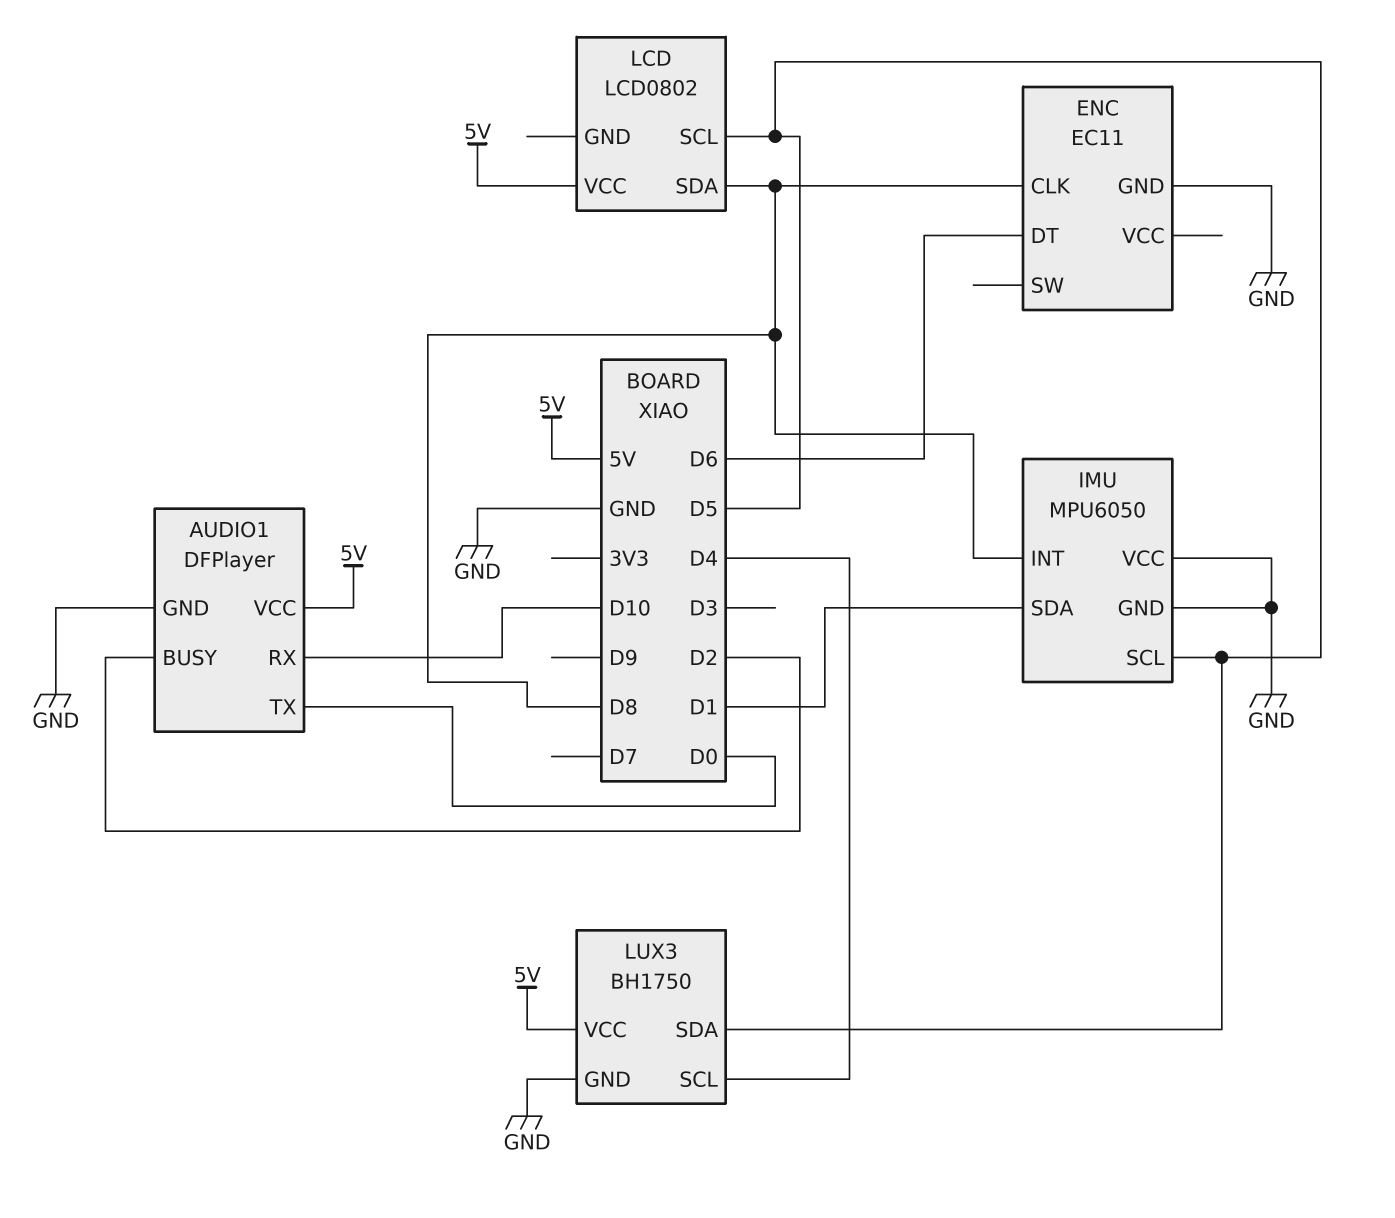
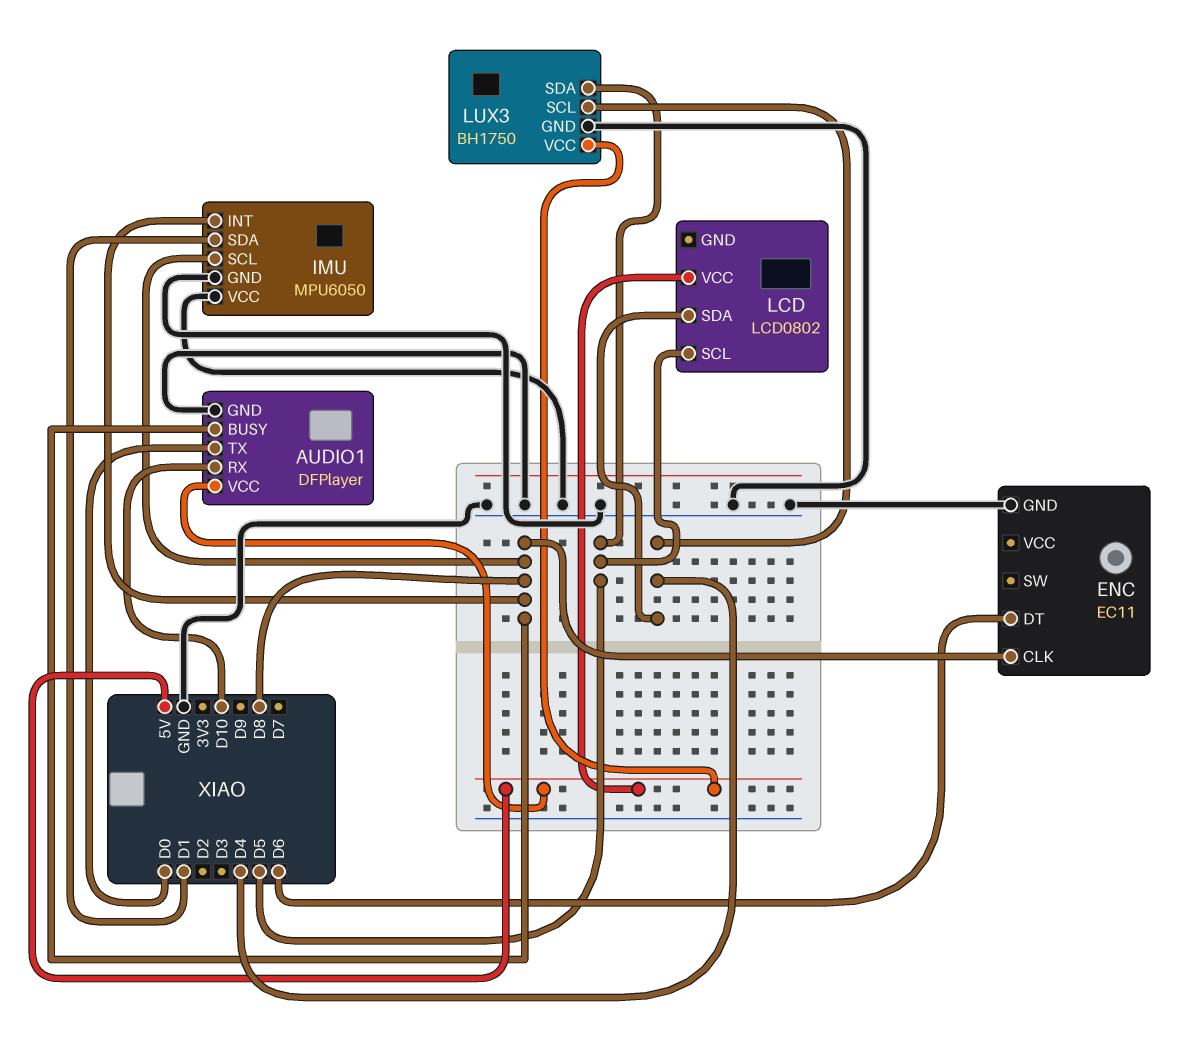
AUDIO1 pin BUSY: D2 -> D8
IMU pin SCL: D5 -> D8
LCD pin SDA: D8 -> D4

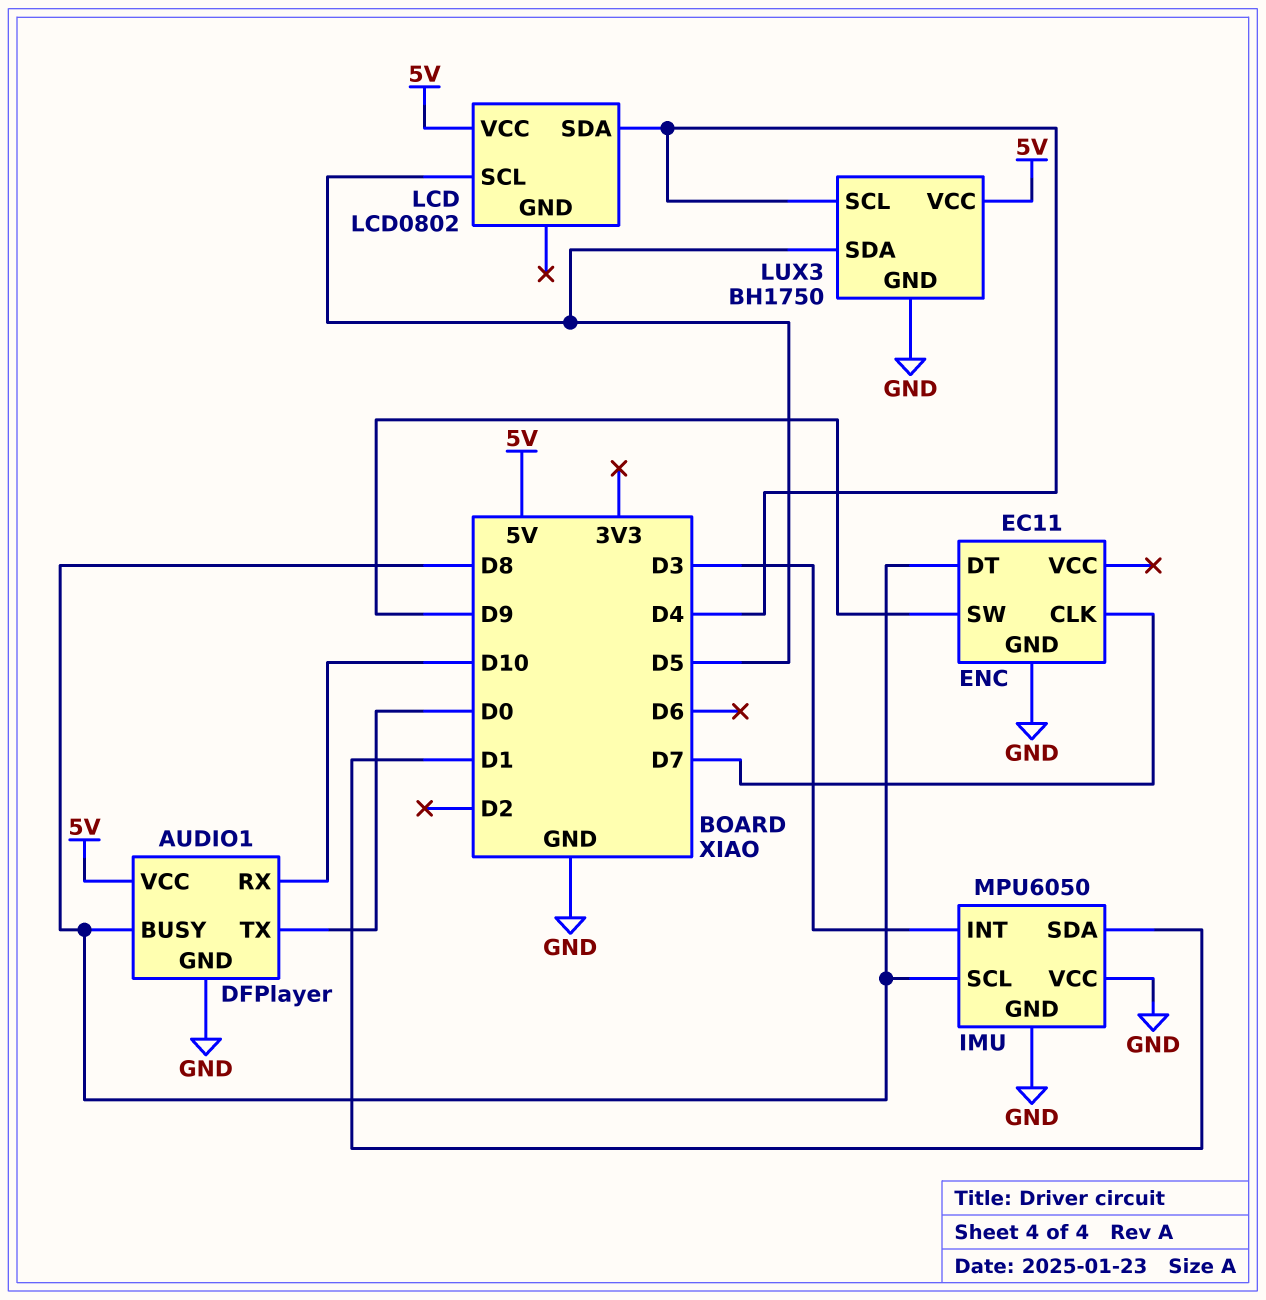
ENC pin CLK: D8 -> D7
ENC pin DT: D6 -> D8
ENC pin SW: none -> D9
IMU pin INT: D8 -> D3

